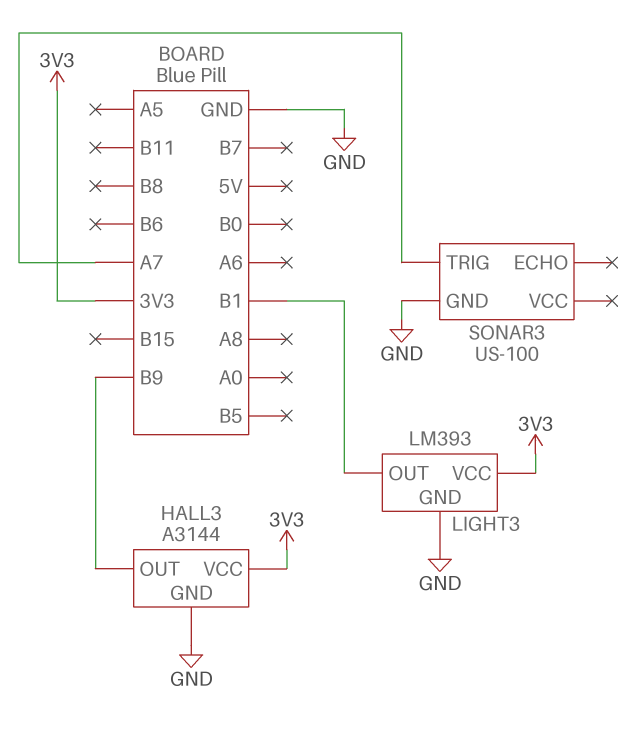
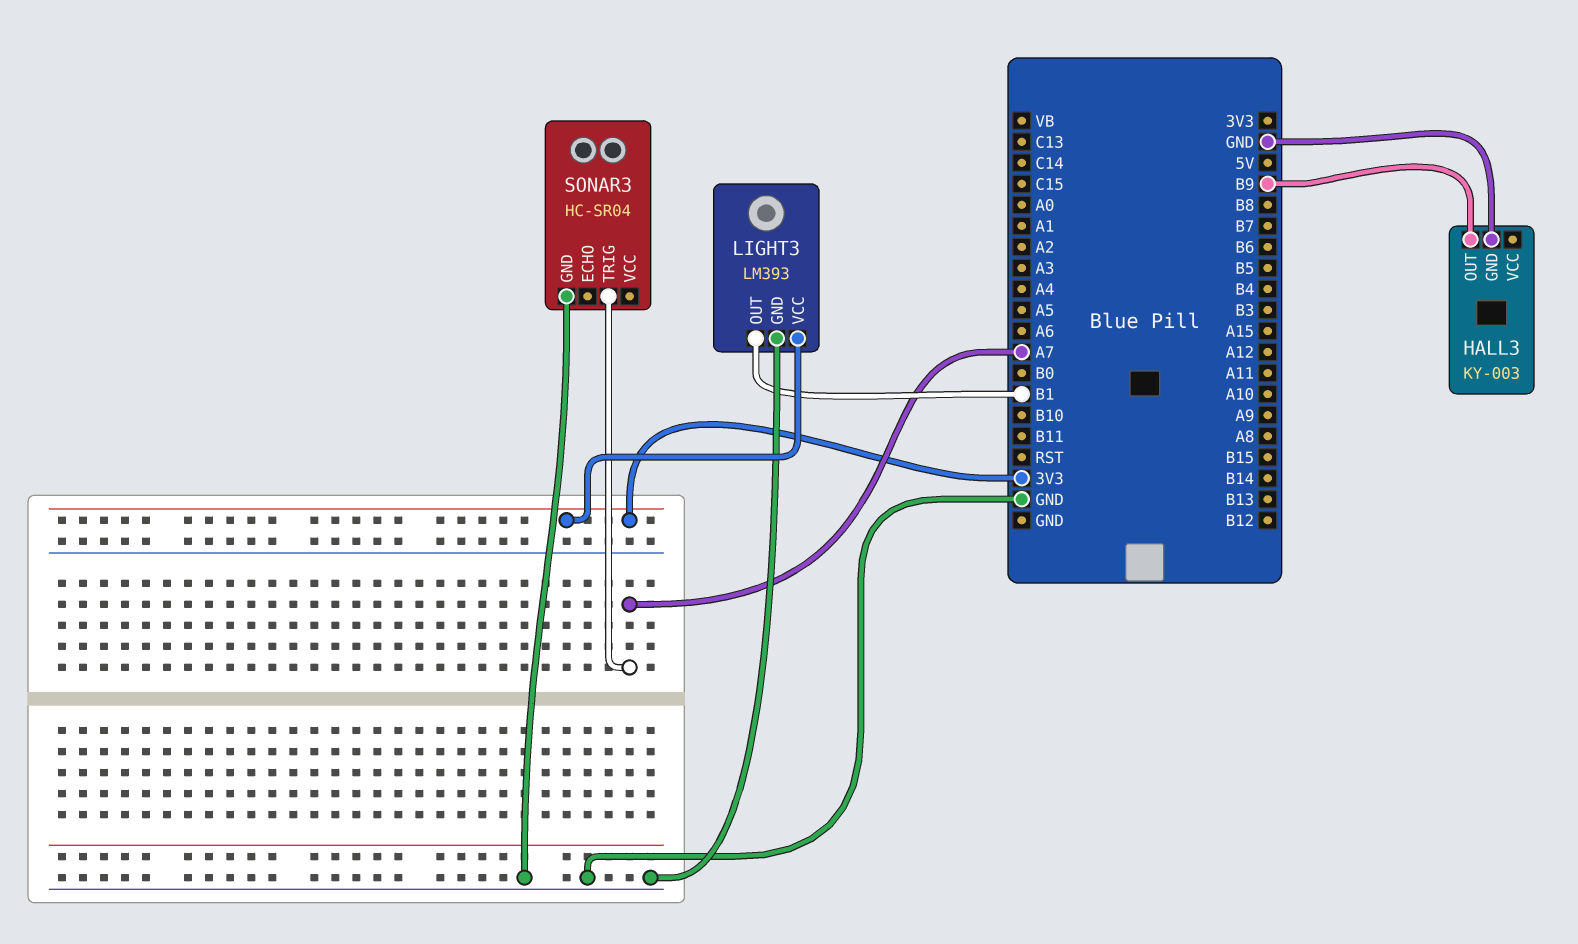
HALL3: A3144 -> KY-003
HALL3 pin VCC: 3V3 -> none
SONAR3: US-100 -> HC-SR04

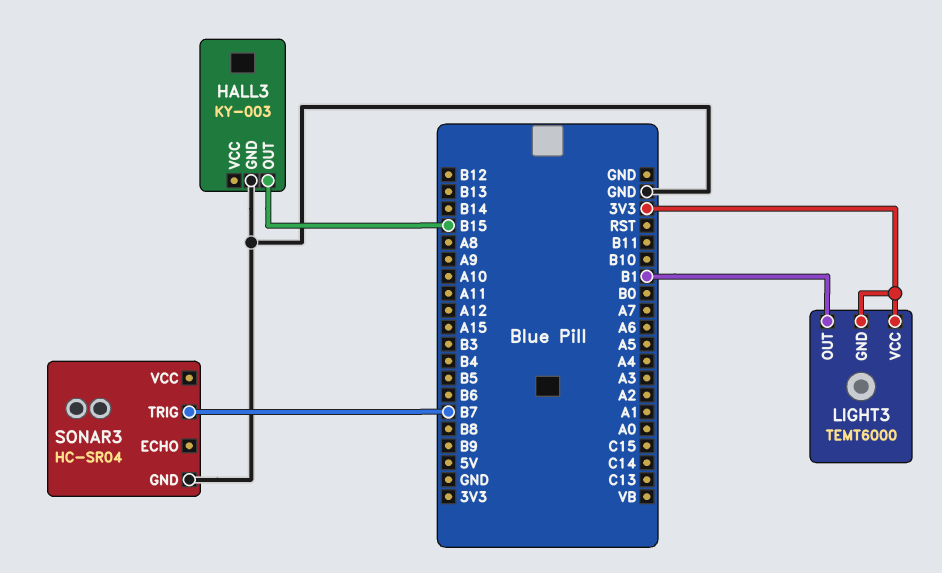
HALL3 pin OUT: B9 -> B15
LIGHT3: LM393 -> TEMT6000
LIGHT3 pin GND: GND -> 3V3
SONAR3 pin TRIG: A7 -> B7

